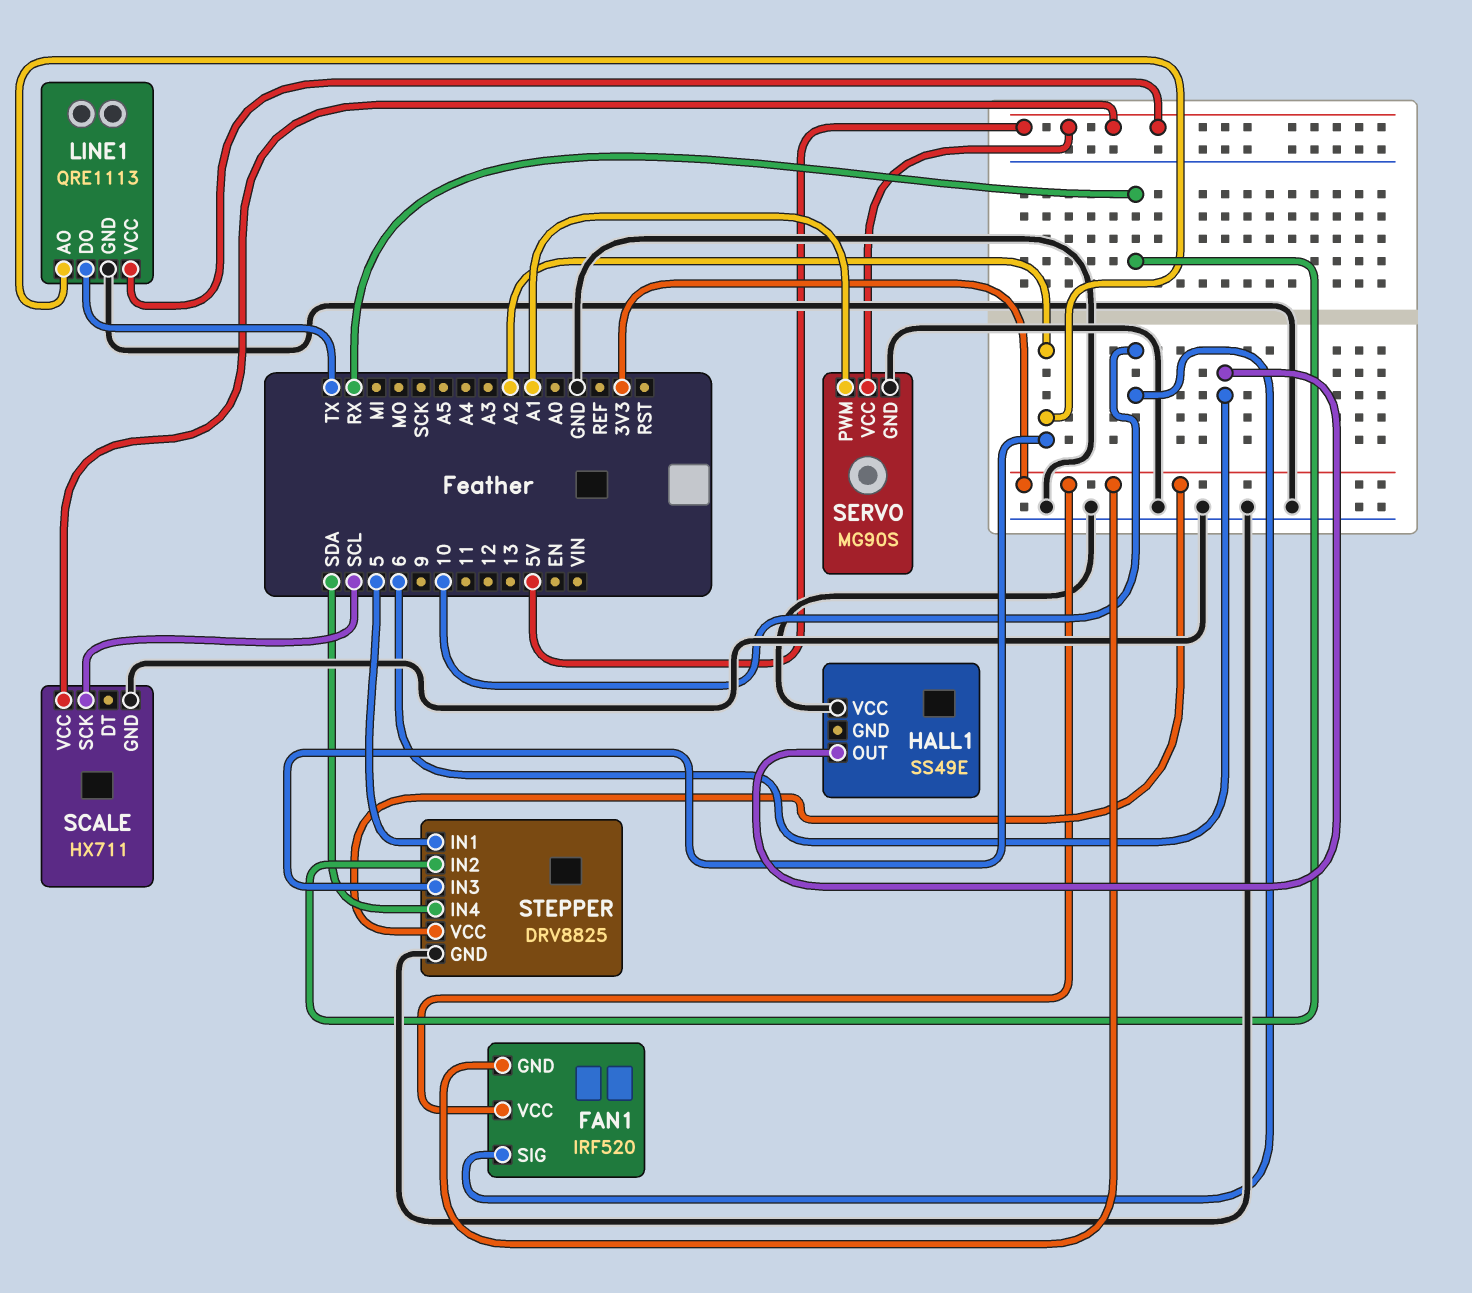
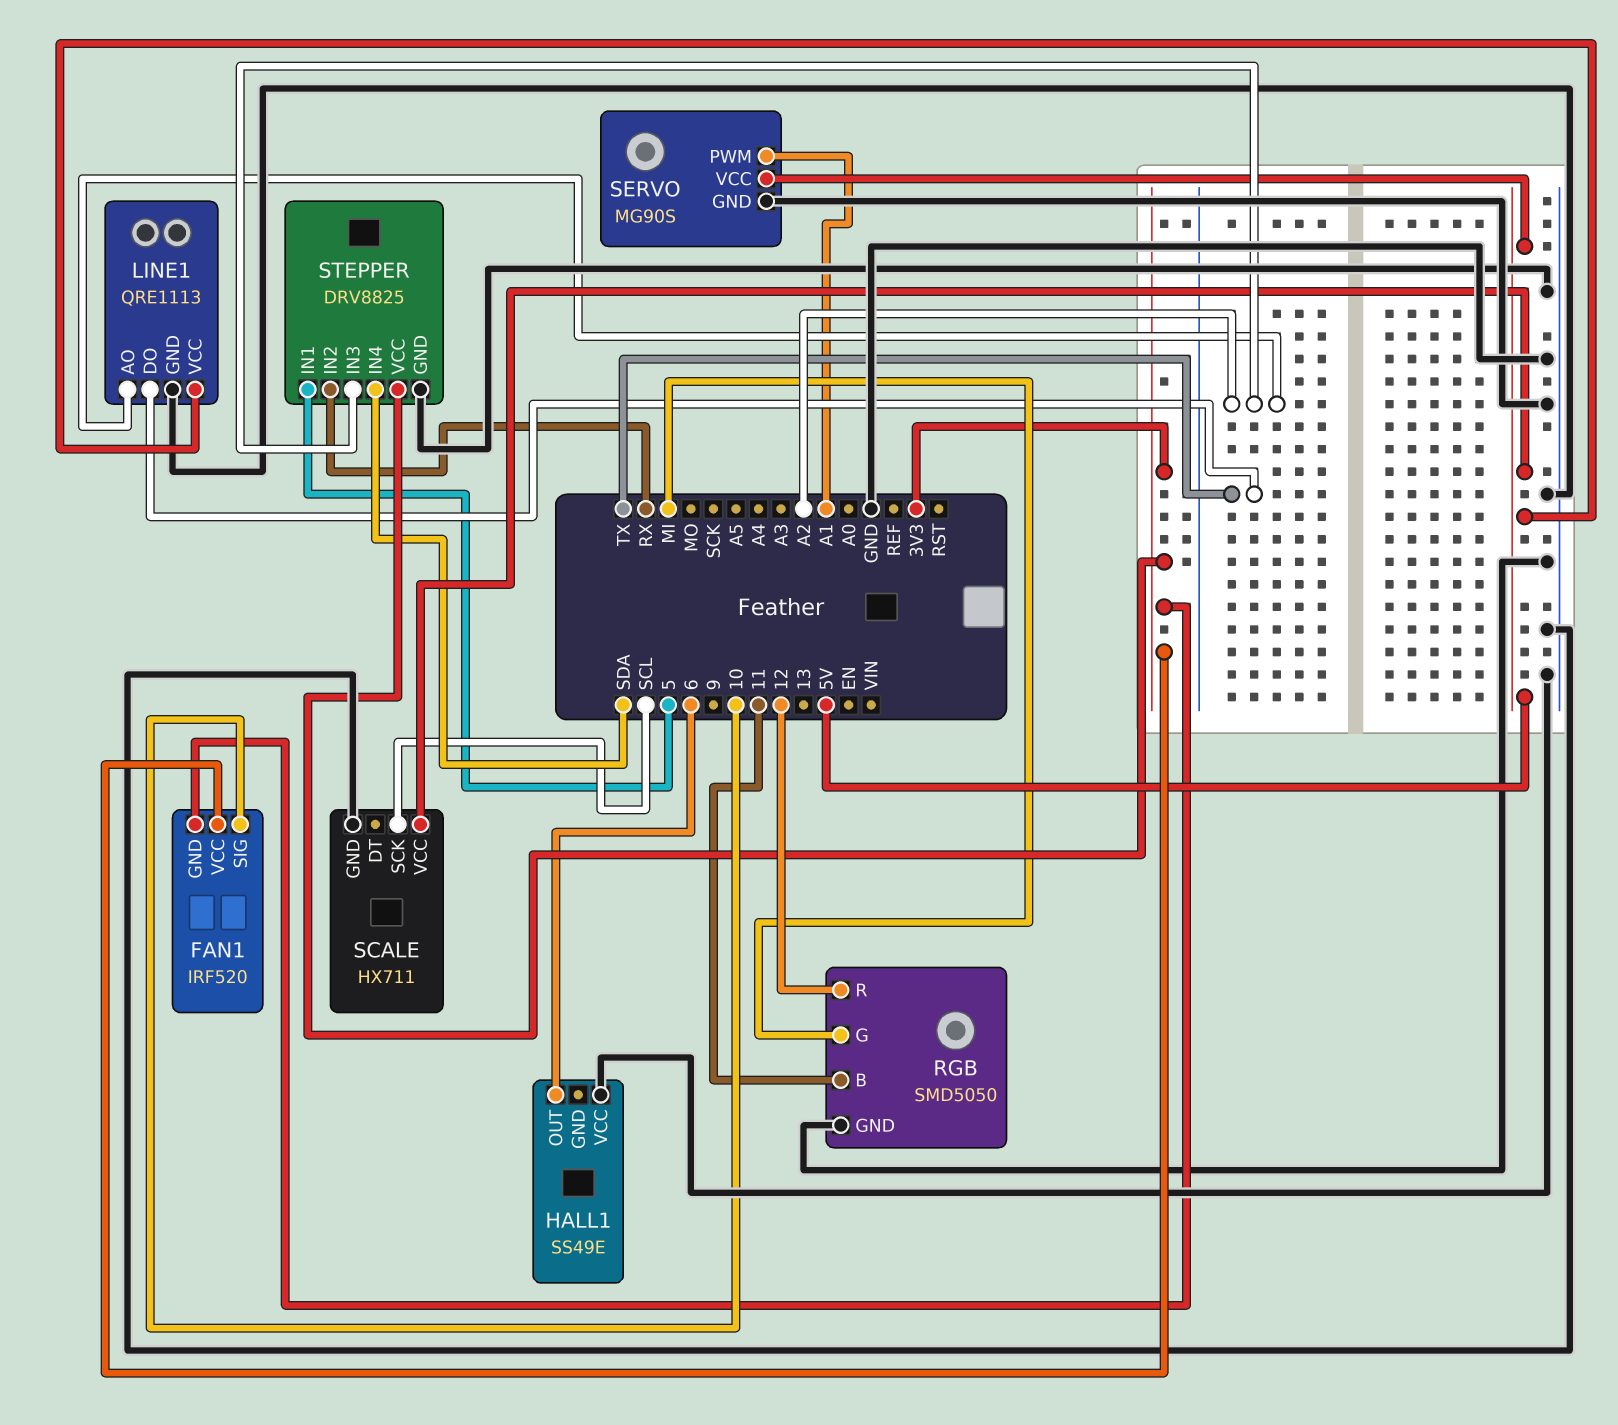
RGB: none -> SMD5050
RGB pin B: none -> 11
RGB pin G: none -> MI
RGB pin GND: none -> GND
RGB pin R: none -> 12

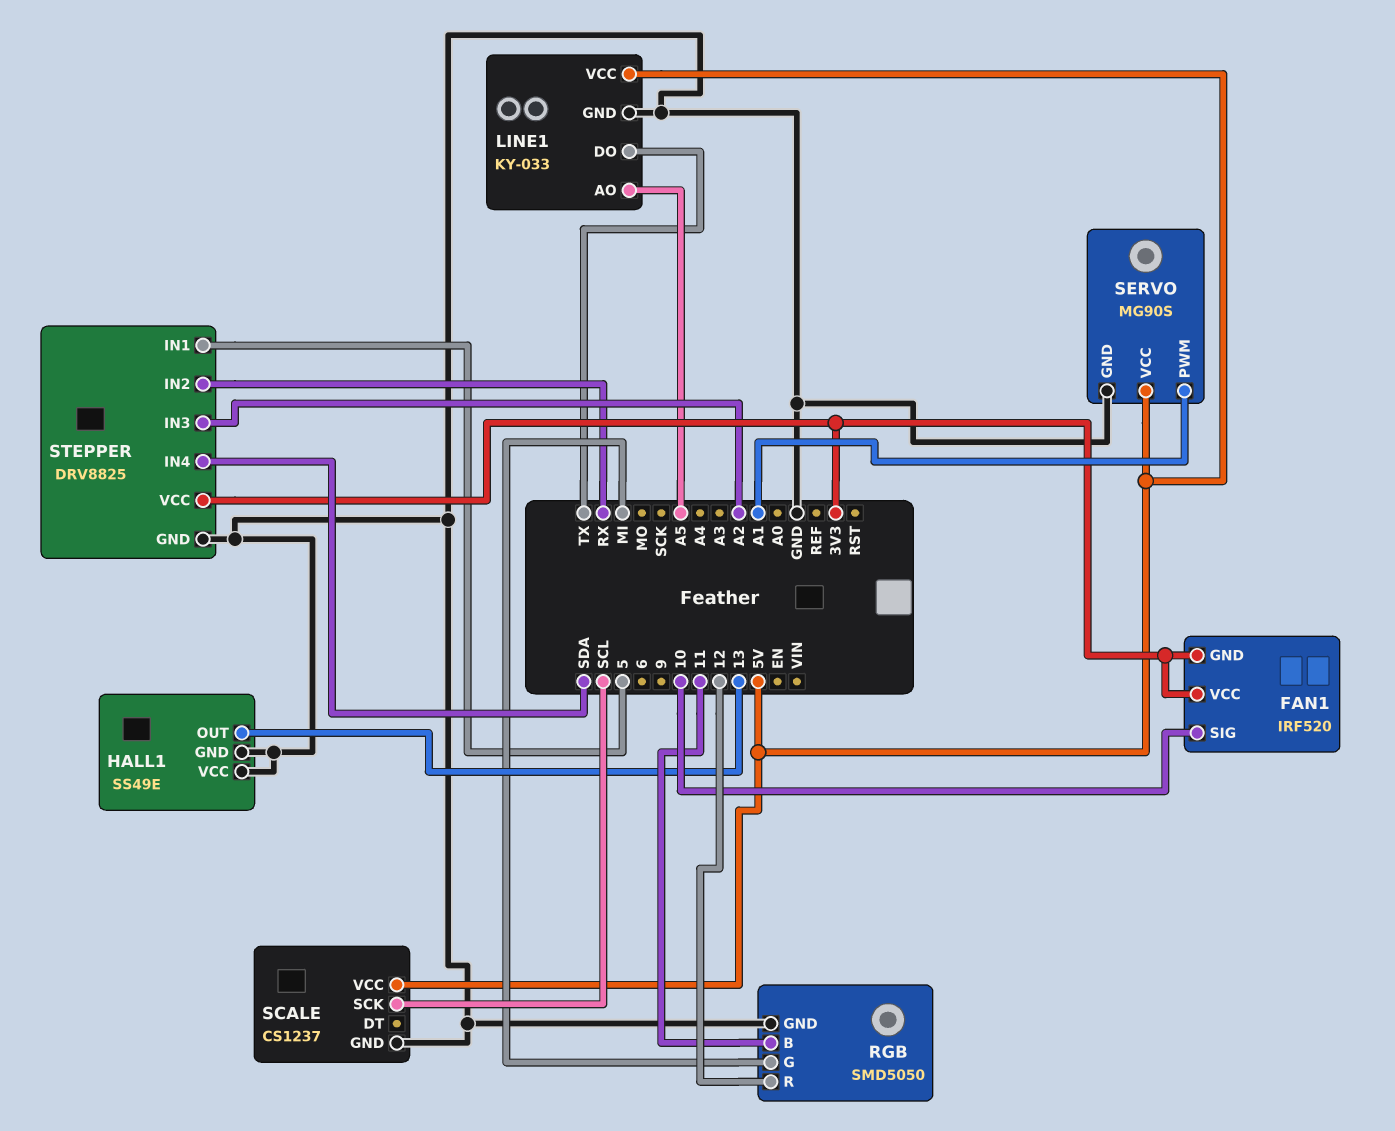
HALL1 pin GND: none -> GND
HALL1 pin OUT: 6 -> 13
LINE1: QRE1113 -> KY-033
LINE1 pin AO: A2 -> A5
SCALE: HX711 -> CS1237

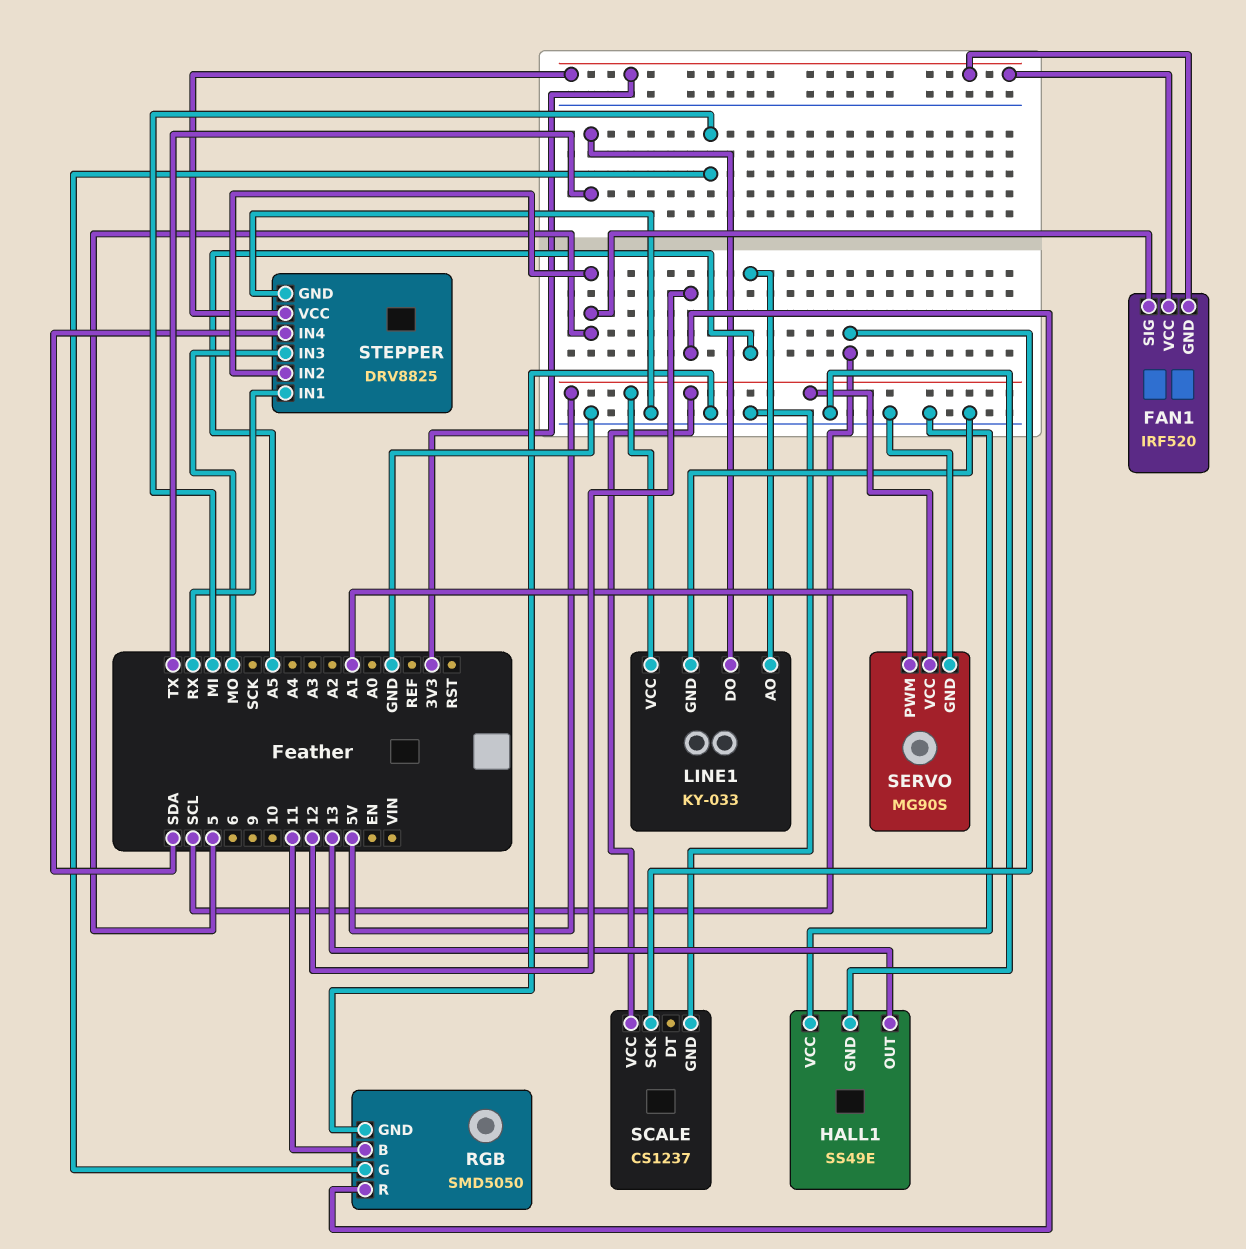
FAN1 pin SIG: 10 -> 5
STEPPER pin IN1: 5 -> RX
STEPPER pin IN2: RX -> 5
STEPPER pin IN3: A2 -> MO

